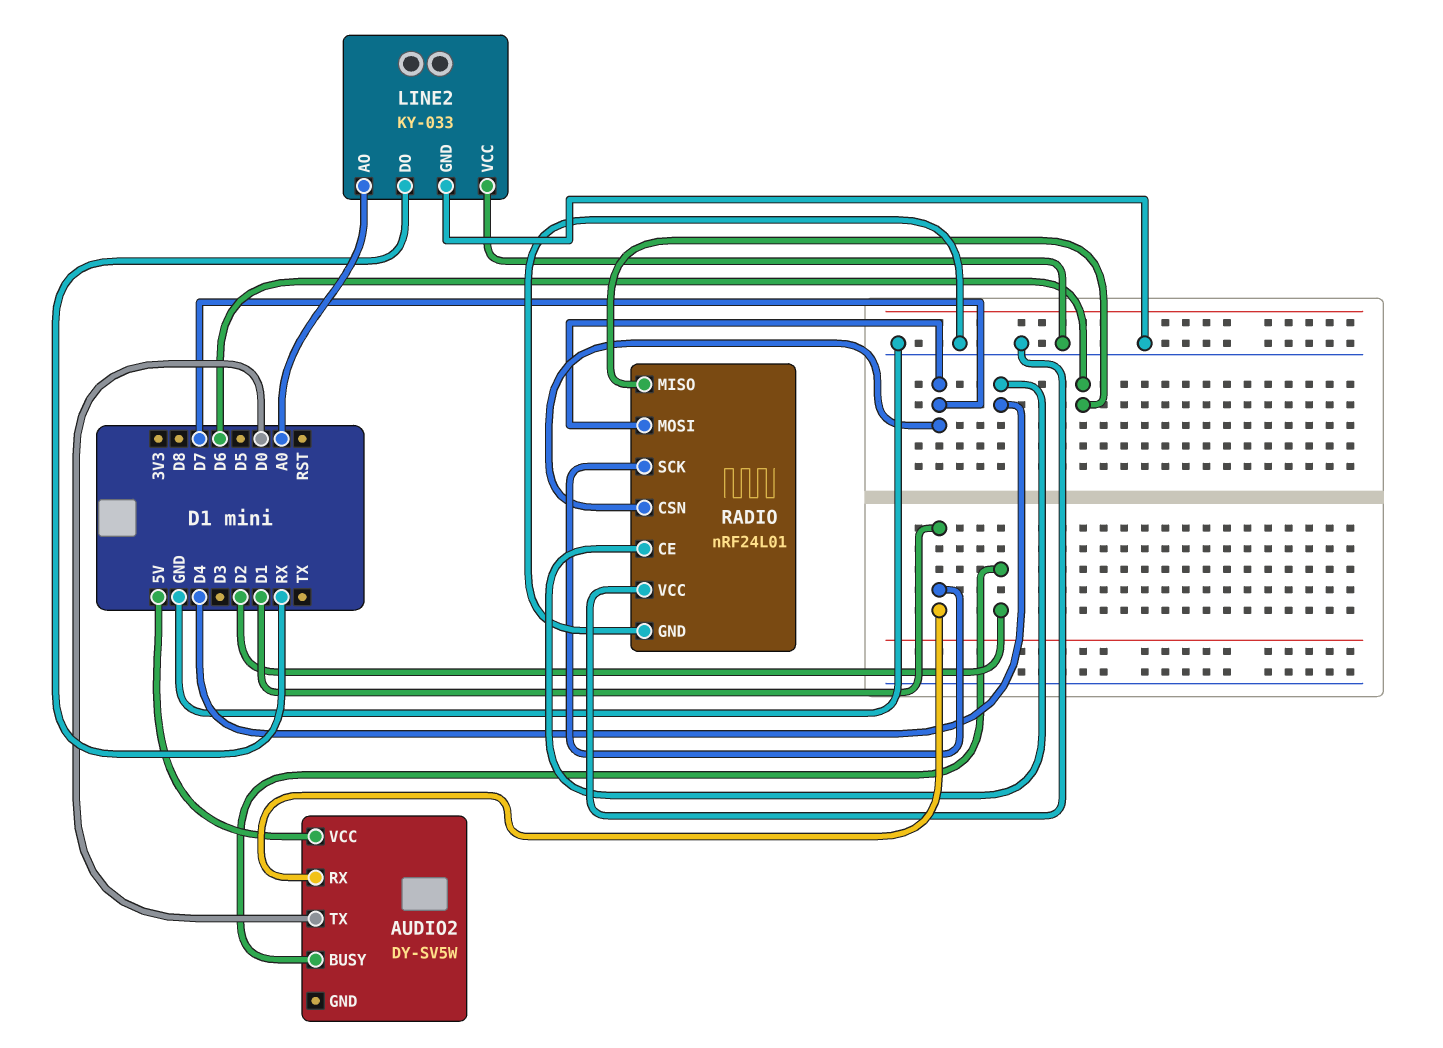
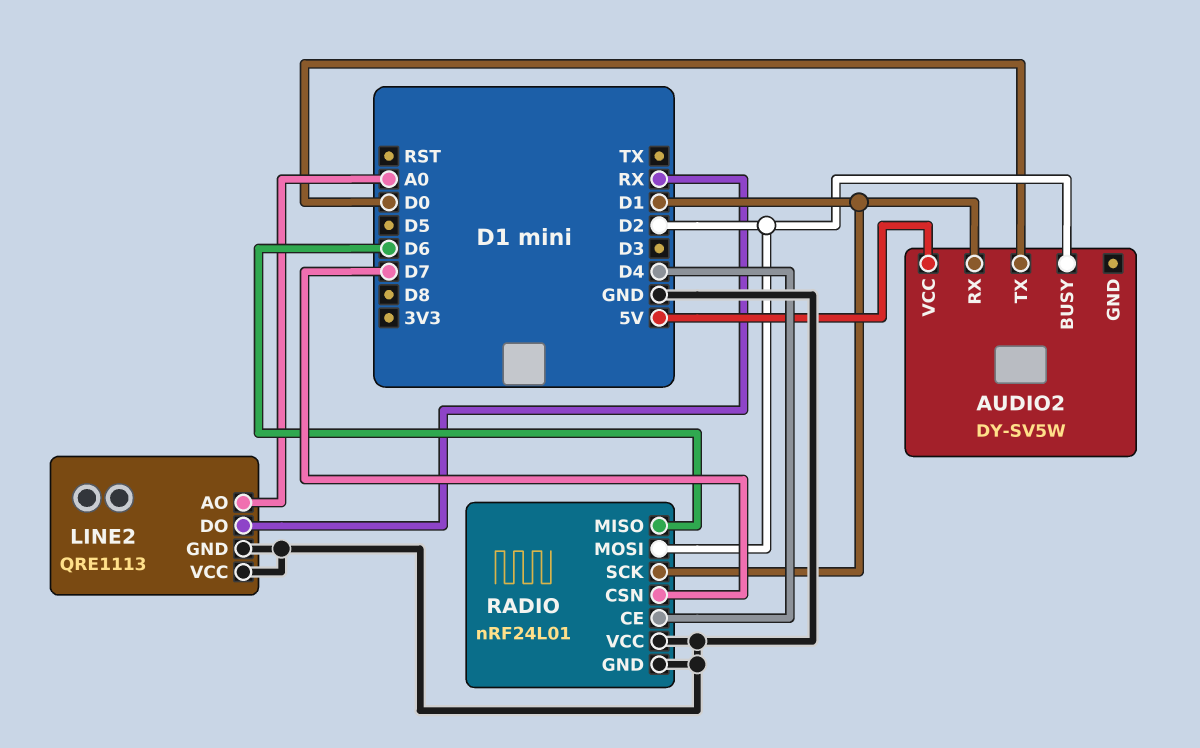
LINE2: KY-033 -> QRE1113
RADIO pin MOSI: D7 -> D2

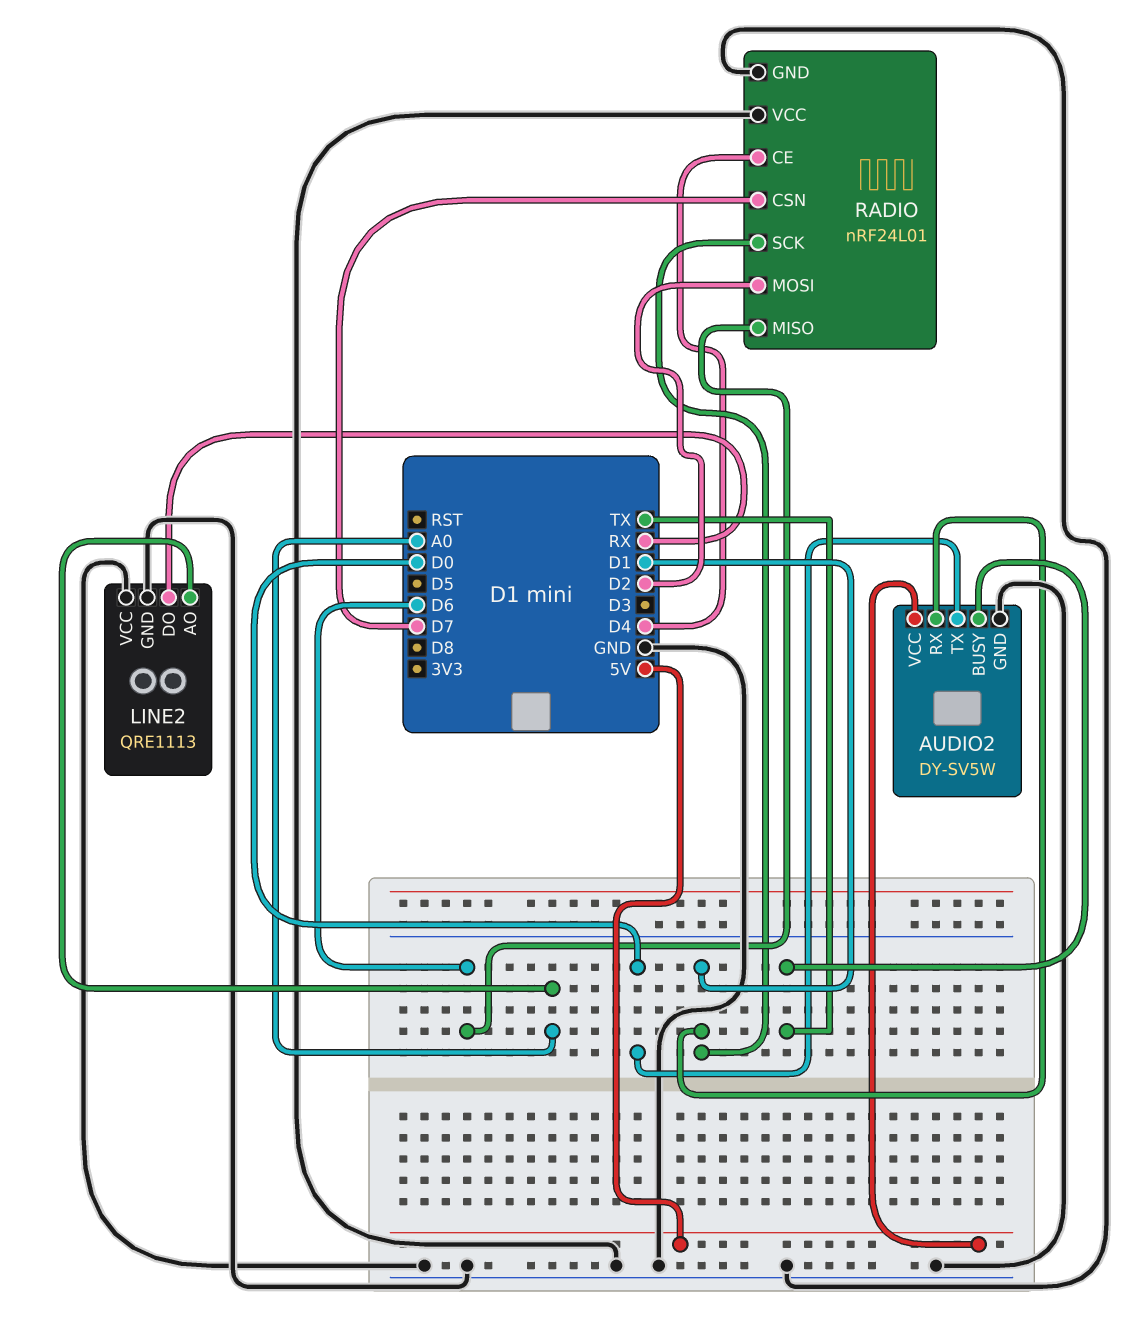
AUDIO2 pin BUSY: D2 -> TX
AUDIO2 pin GND: none -> GND

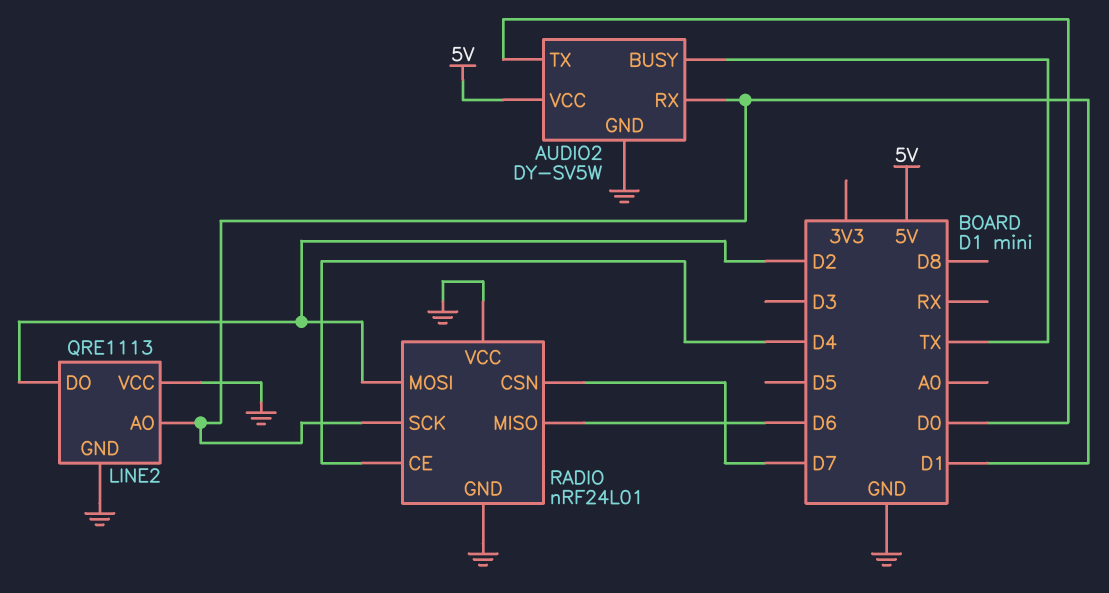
LINE2 pin AO: A0 -> D1
LINE2 pin DO: RX -> D2

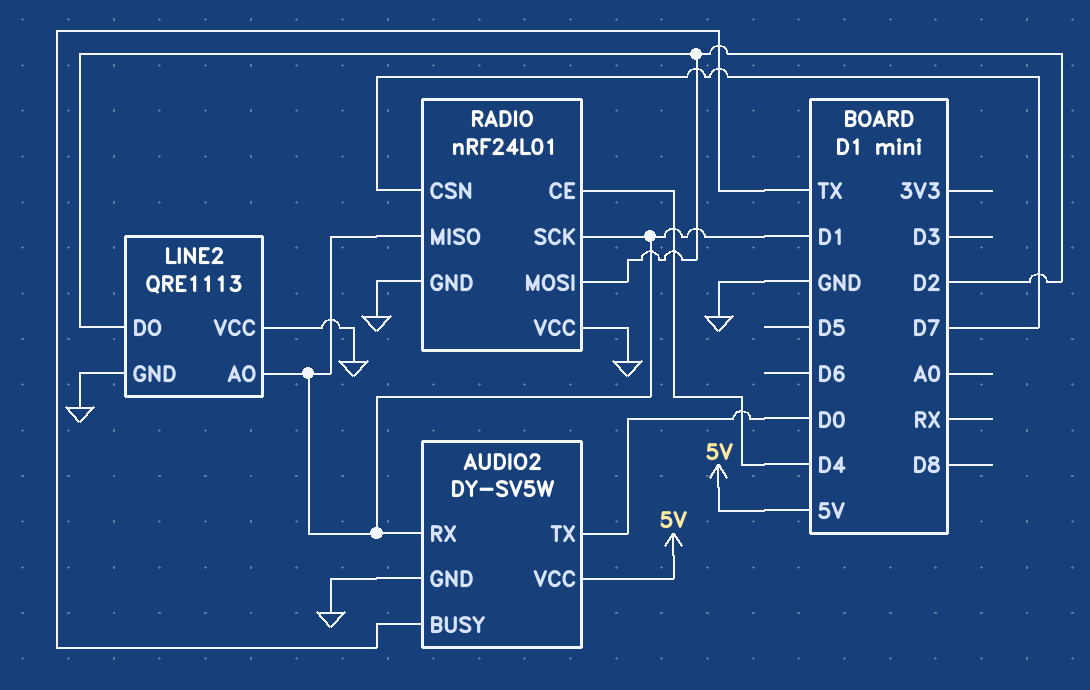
RADIO pin MISO: D6 -> D1

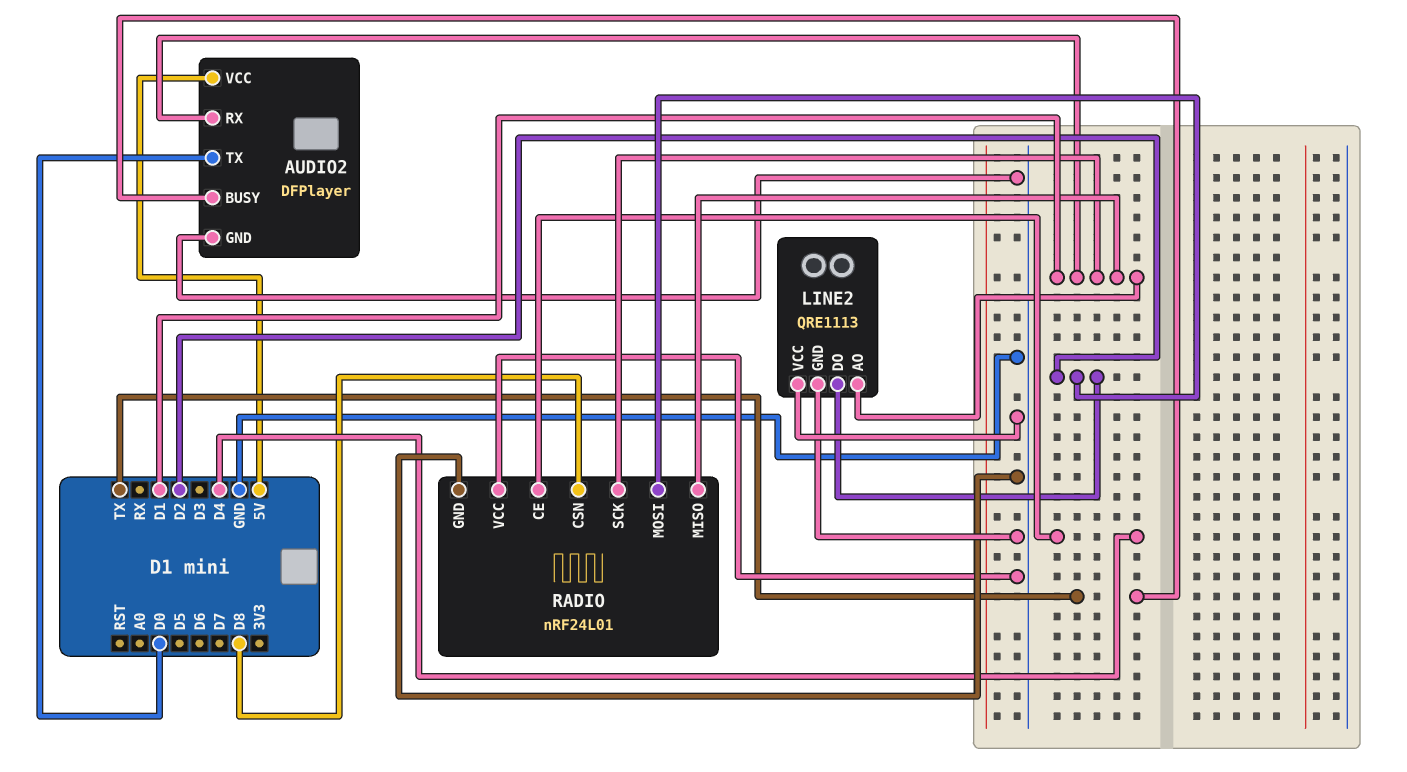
AUDIO2: DY-SV5W -> DFPlayer
RADIO pin CSN: D7 -> D8

